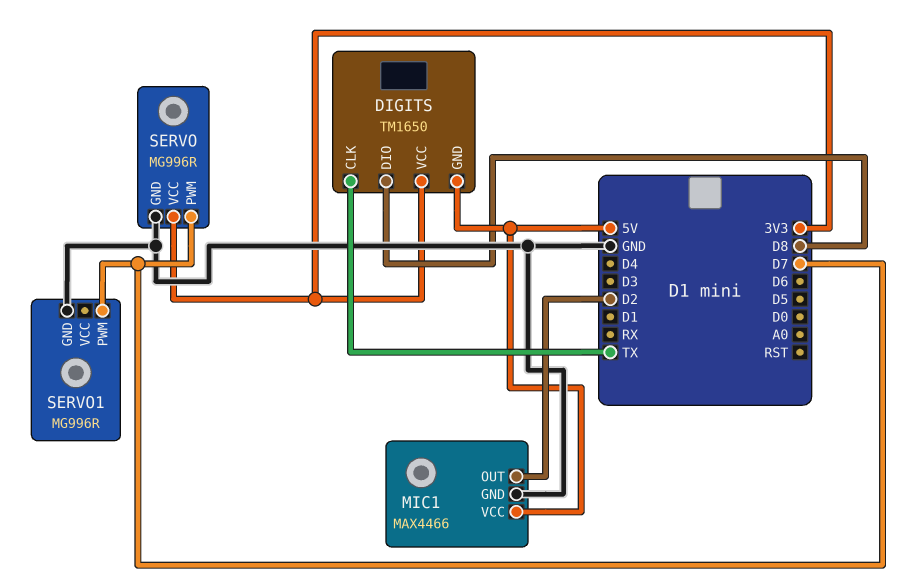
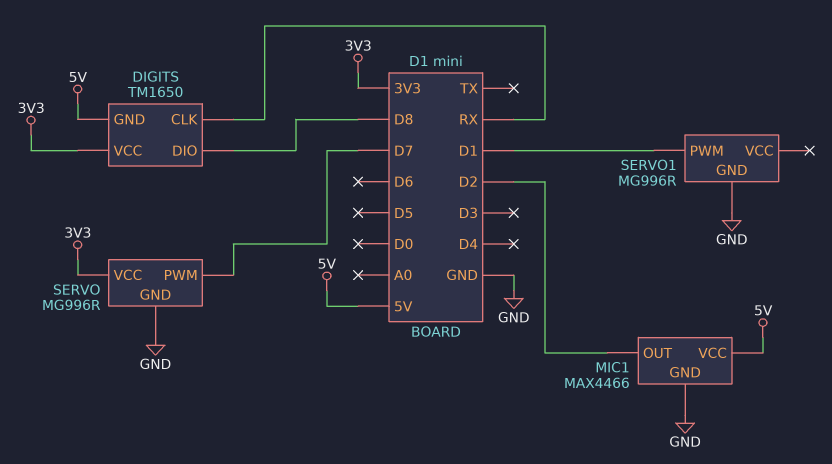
DIGITS pin CLK: TX -> RX
SERVO1 pin PWM: D7 -> D1

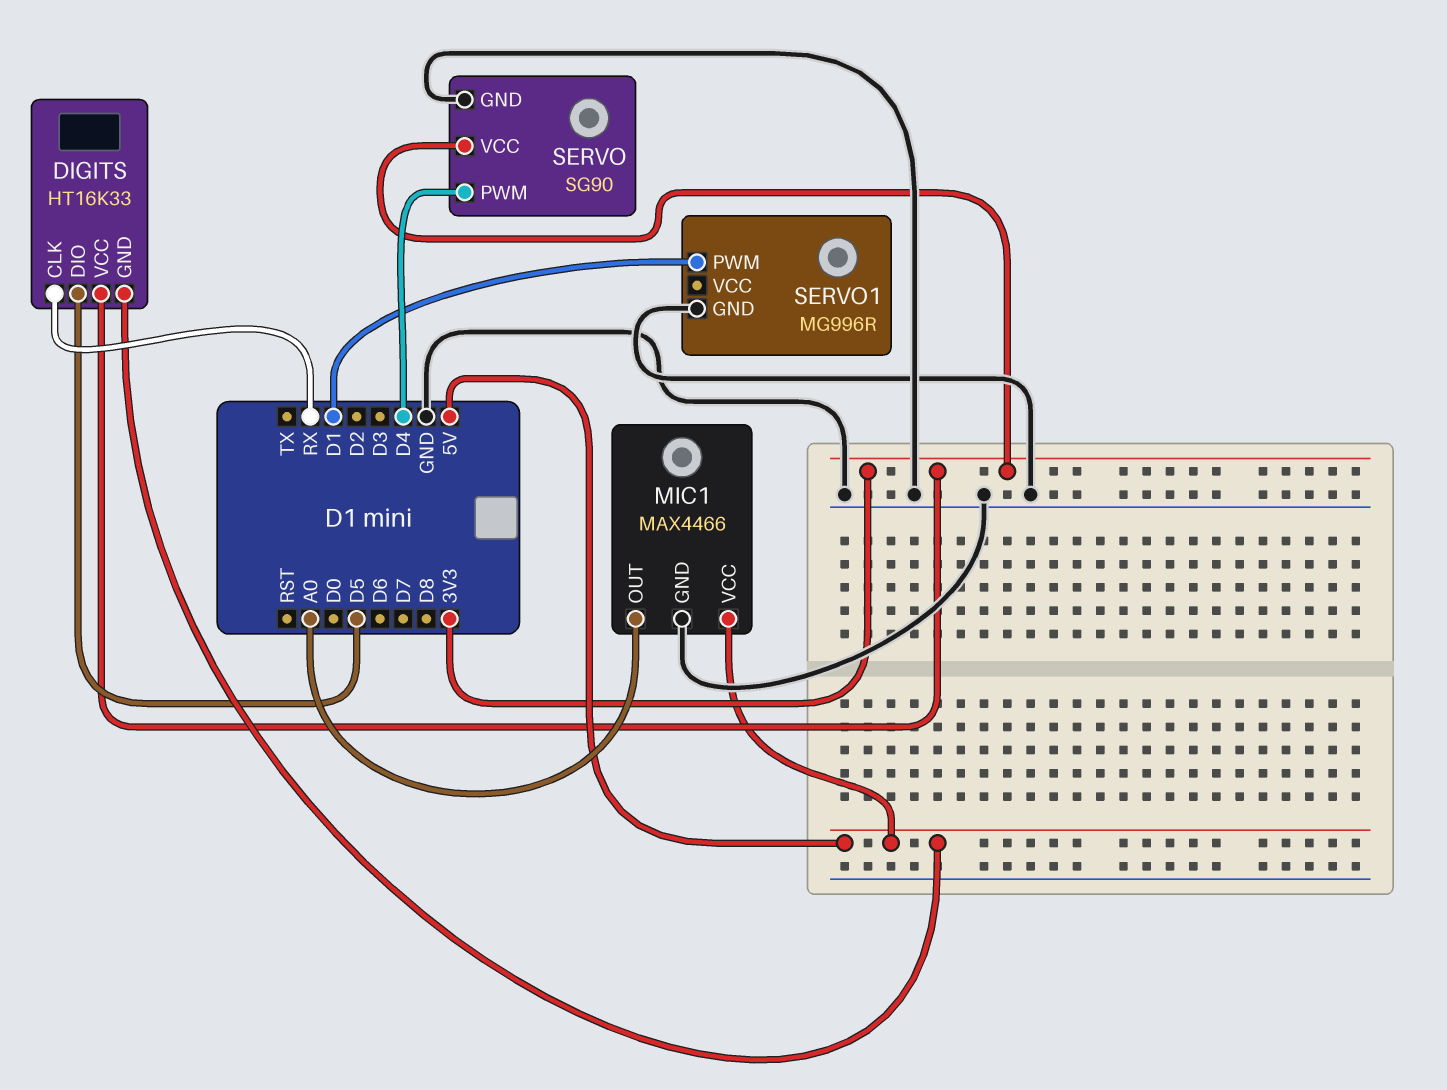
DIGITS: TM1650 -> HT16K33
DIGITS pin DIO: D8 -> D5
MIC1 pin OUT: D2 -> A0
SERVO: MG996R -> SG90
SERVO pin PWM: D7 -> D4

